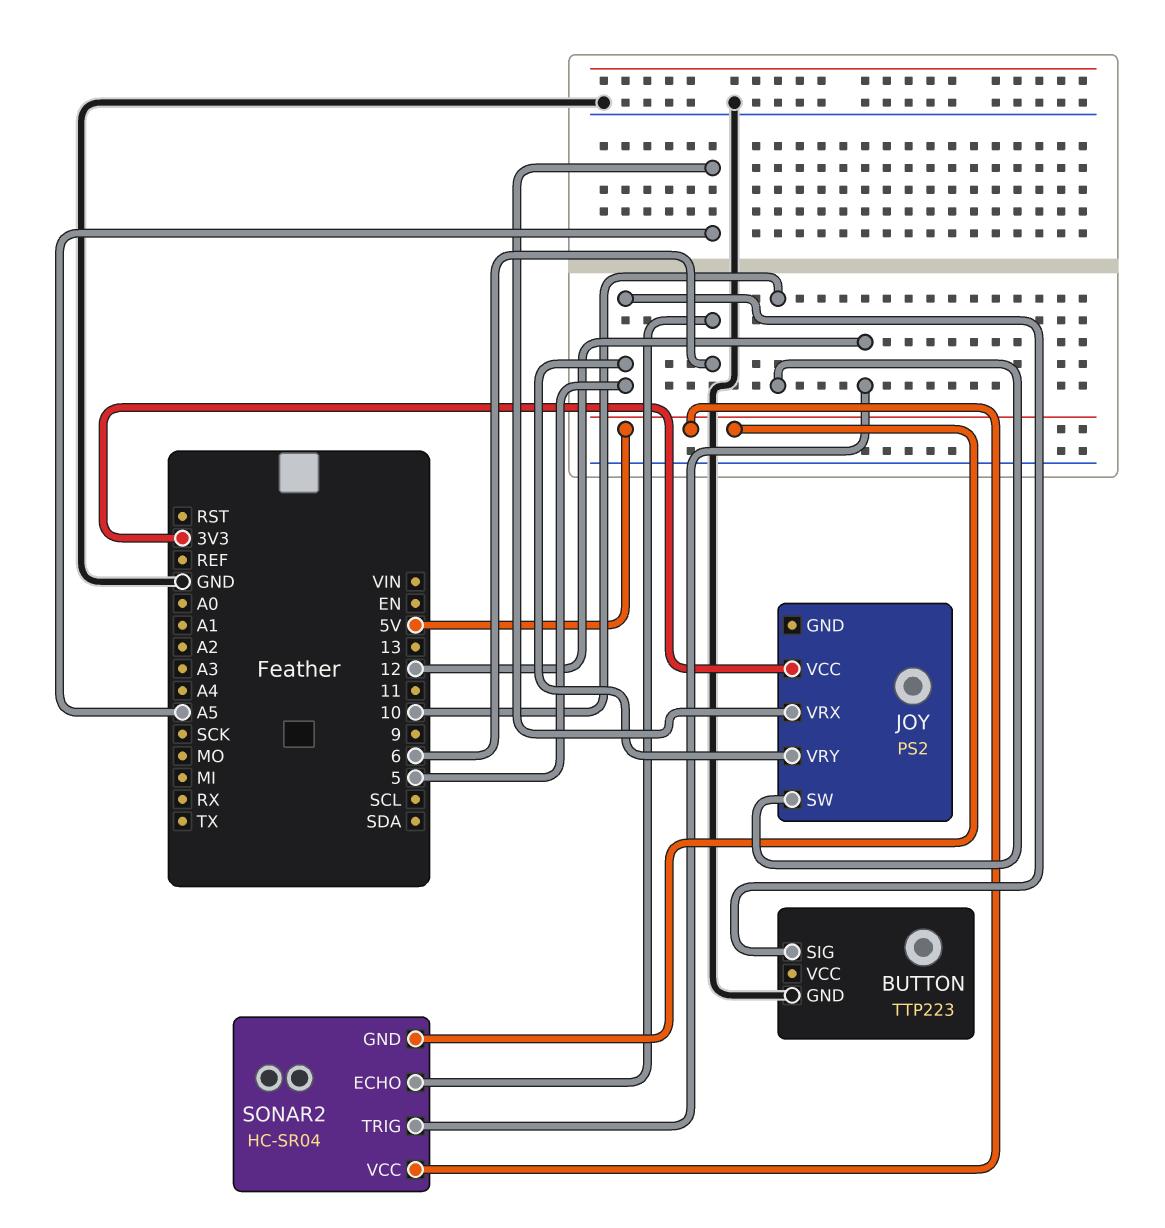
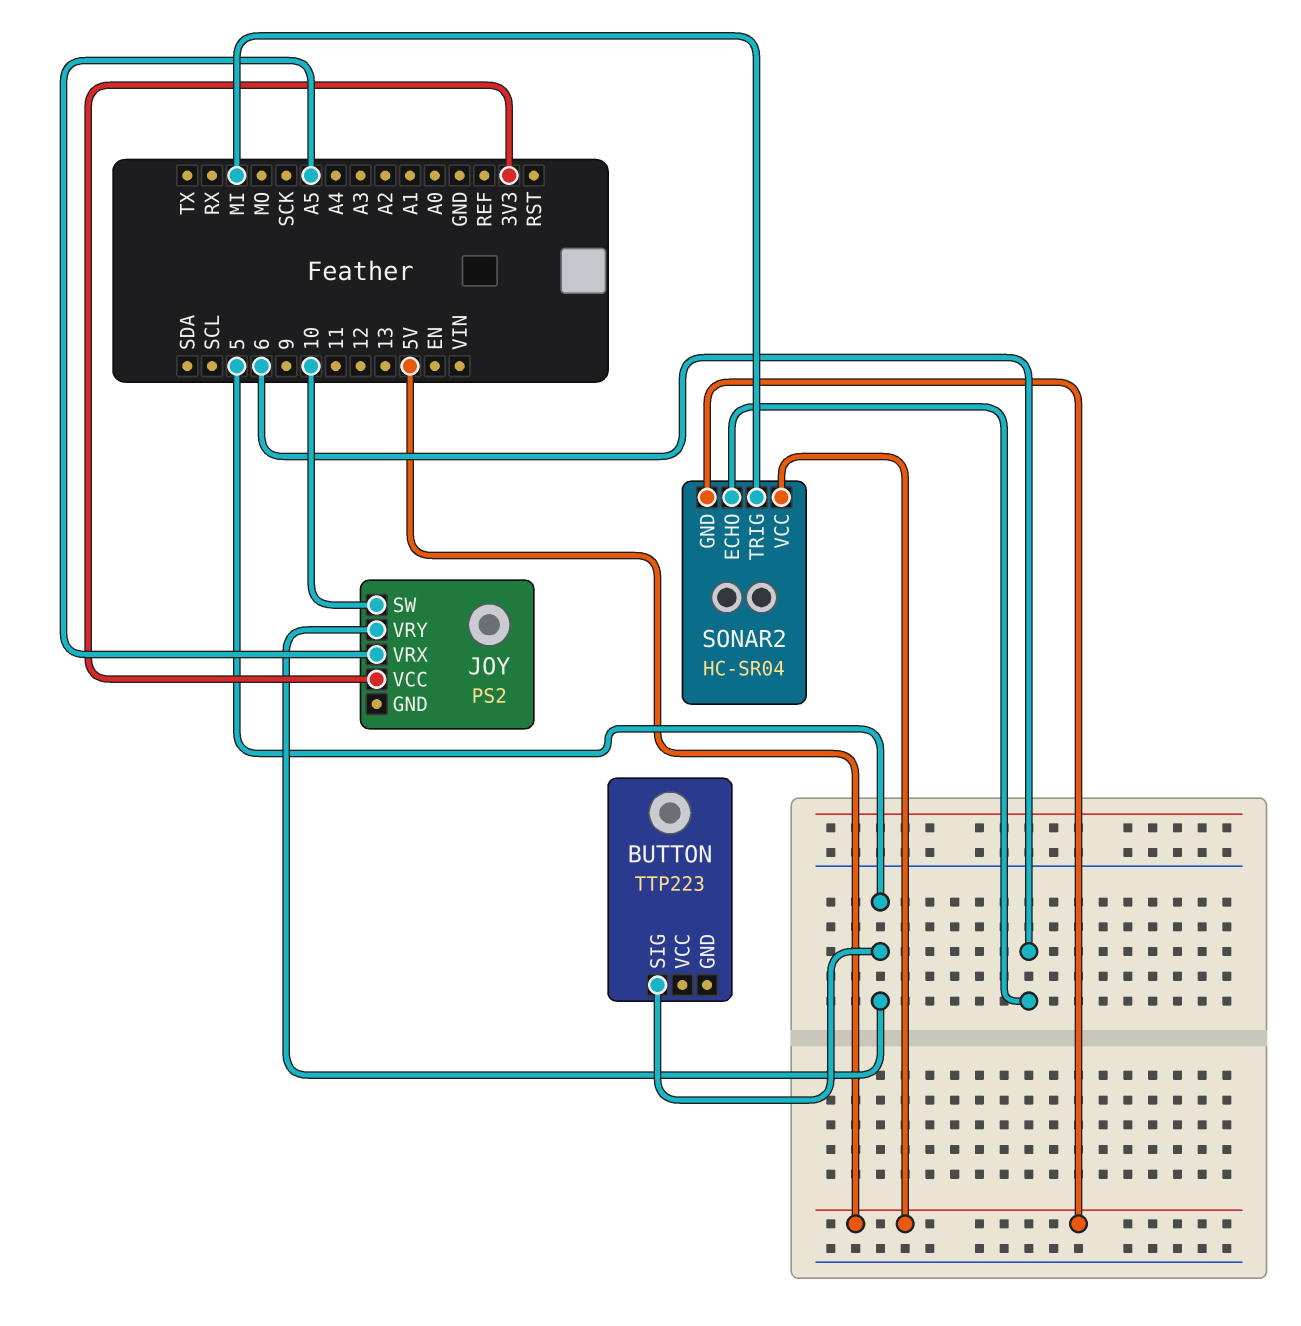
BUTTON pin GND: GND -> none
SONAR2 pin TRIG: 12 -> MI

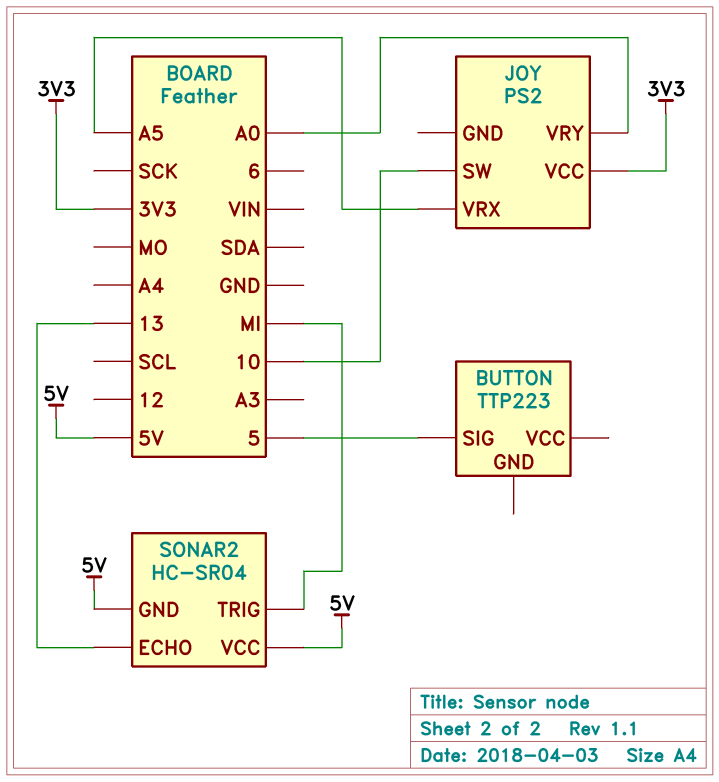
JOY pin VRY: 5 -> A0
SONAR2 pin ECHO: 6 -> 13

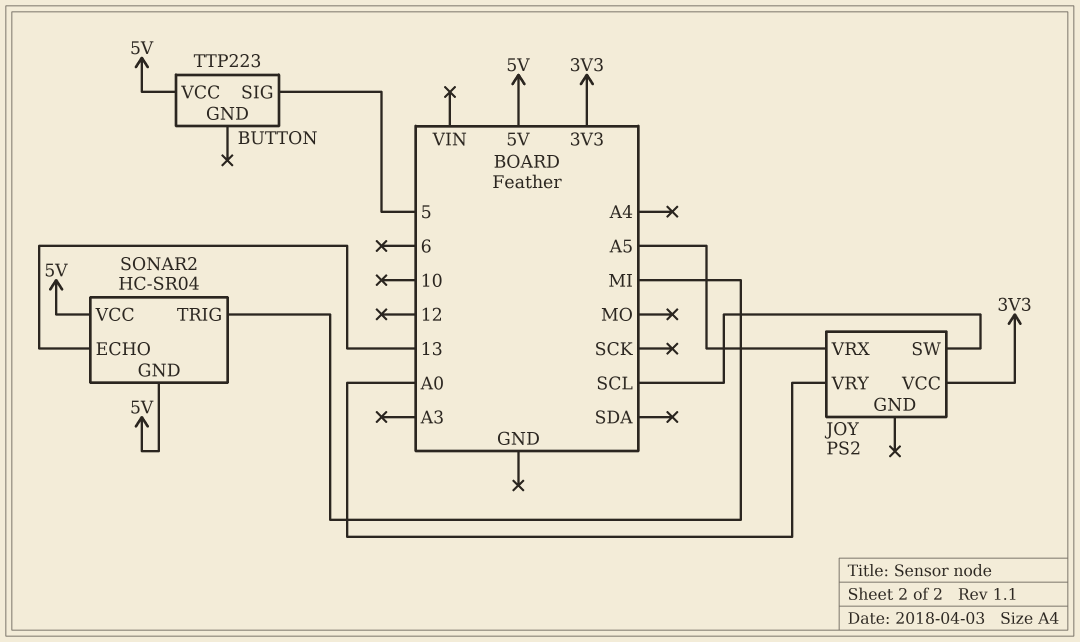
BUTTON pin VCC: none -> 5V
JOY pin SW: 10 -> SCL

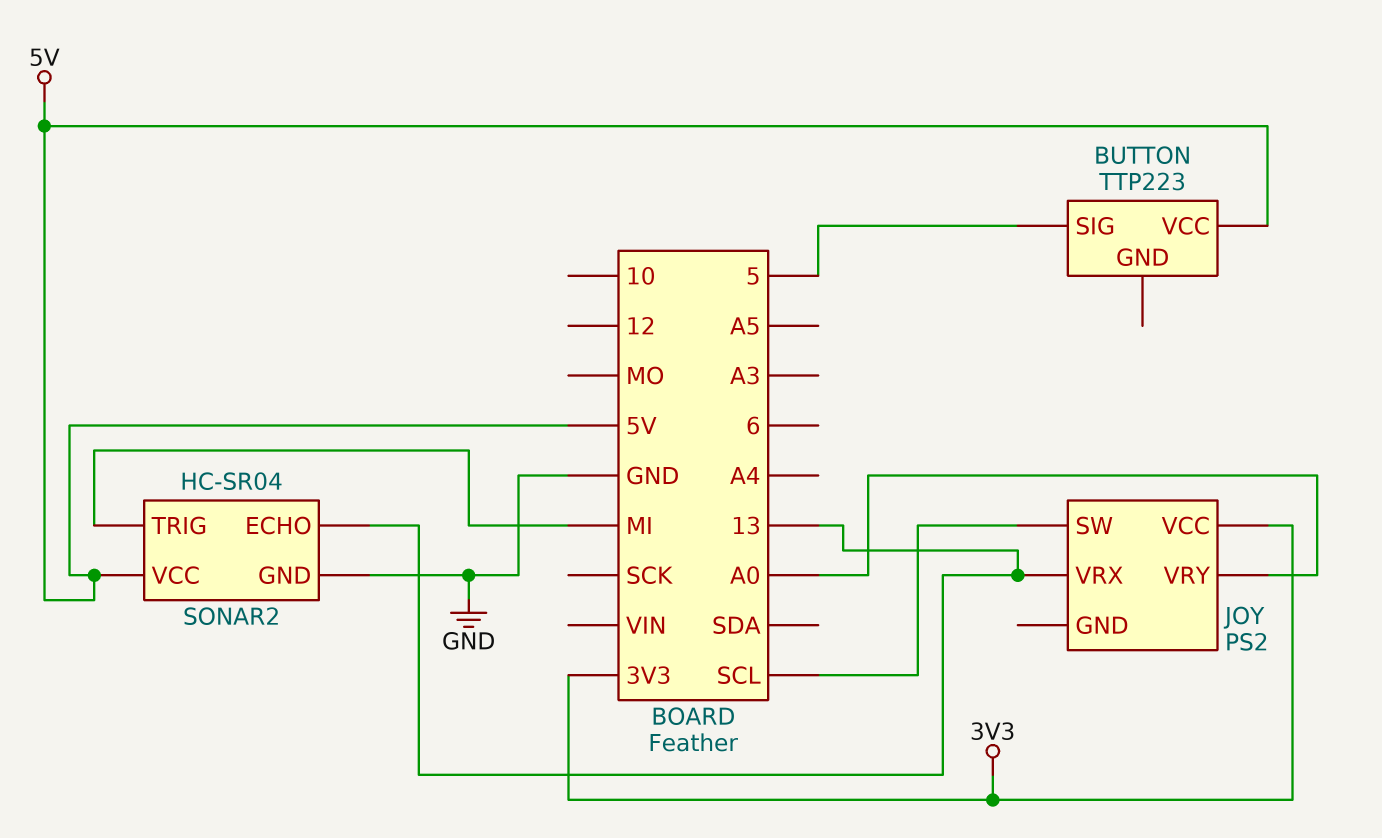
JOY pin VRX: A5 -> 13
SONAR2 pin GND: 5V -> GND

